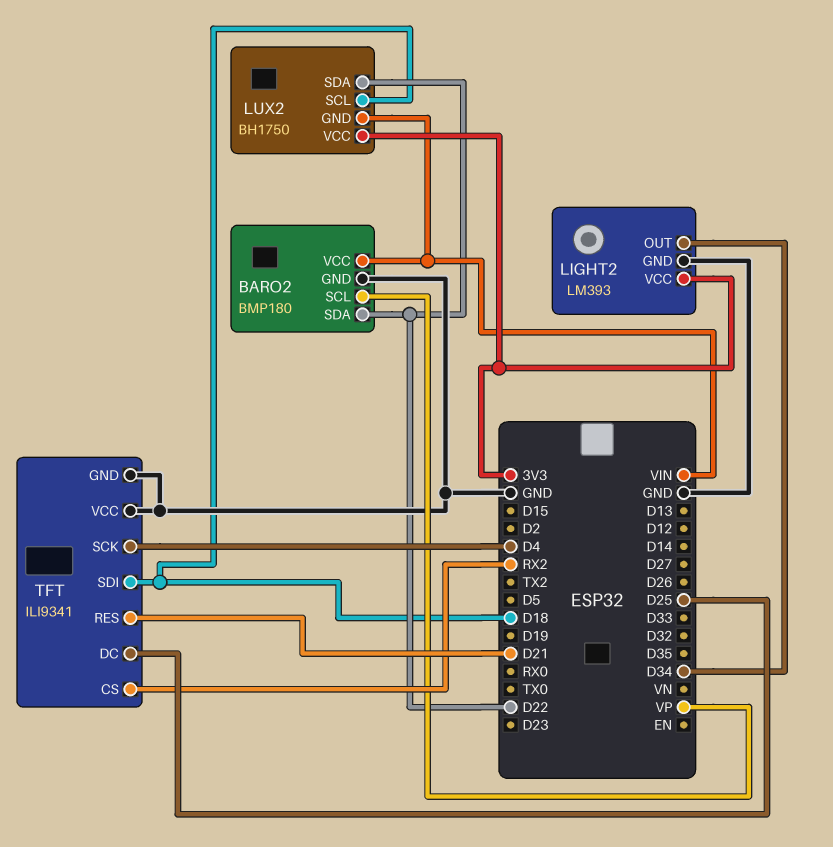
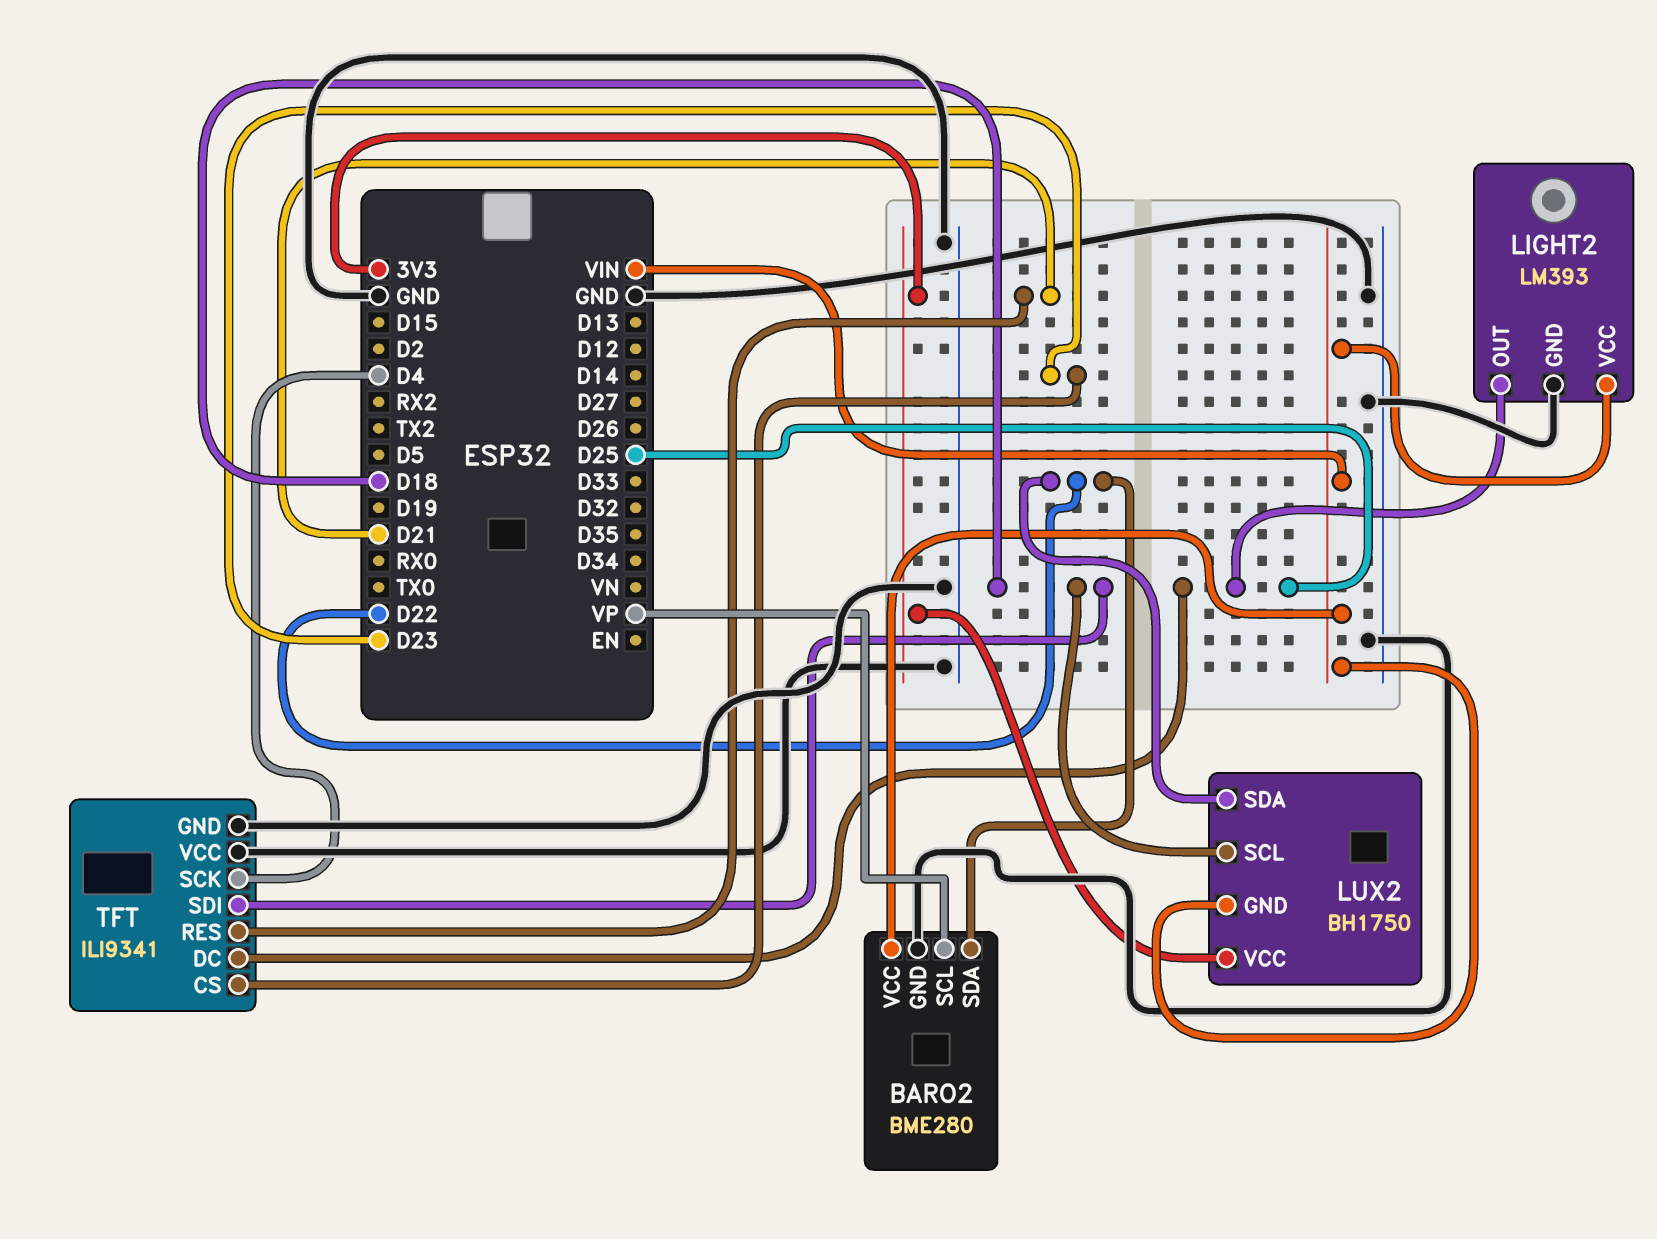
BARO2: BMP180 -> BME280
LIGHT2 pin OUT: D34 -> D25
LIGHT2 pin VCC: 3V3 -> VIN
TFT pin CS: RX2 -> D23

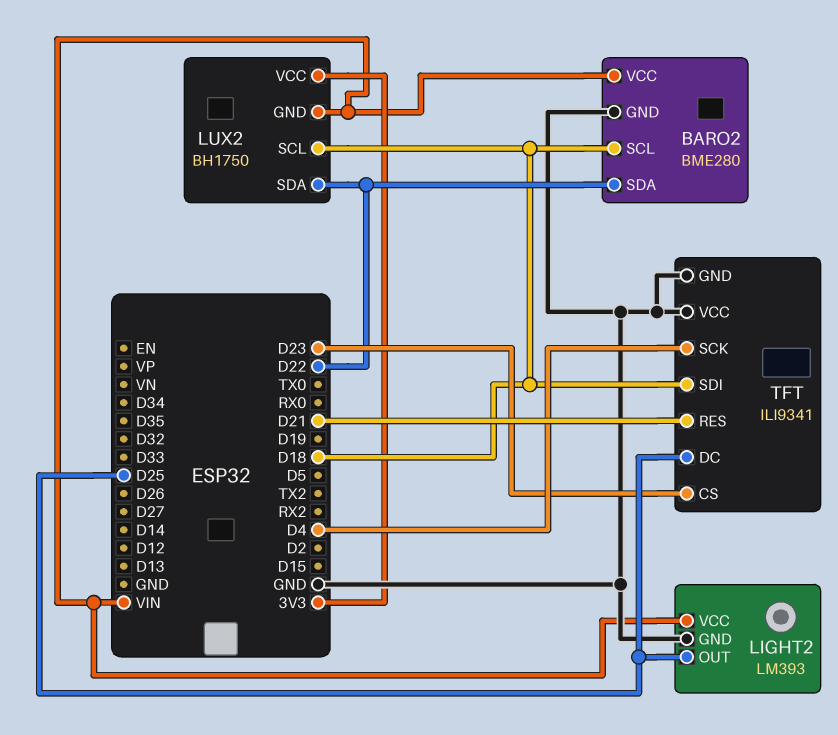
BARO2 pin SCL: VP -> D18

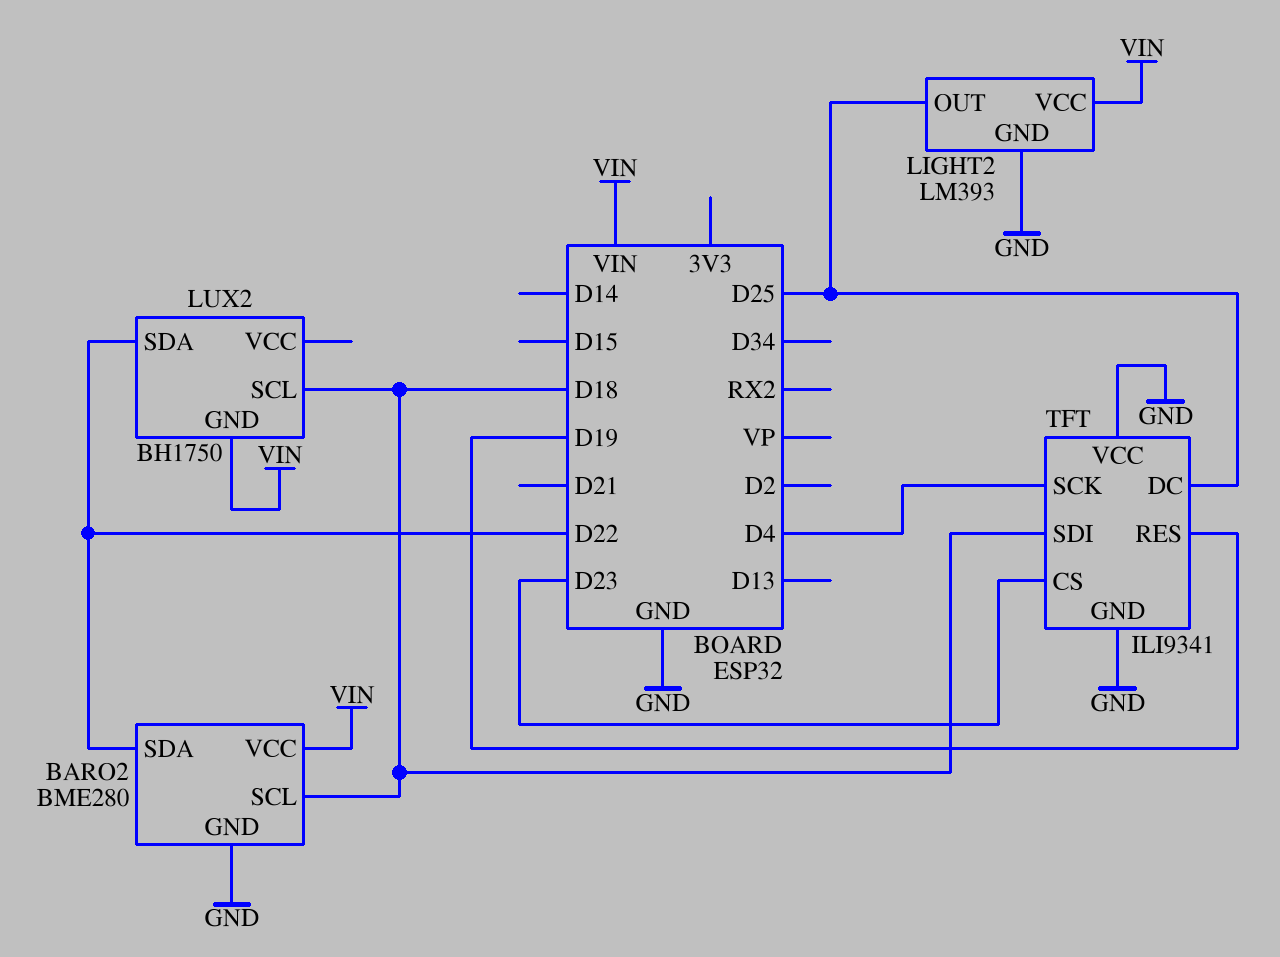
LUX2 pin VCC: 3V3 -> none
TFT pin RES: D21 -> D19

